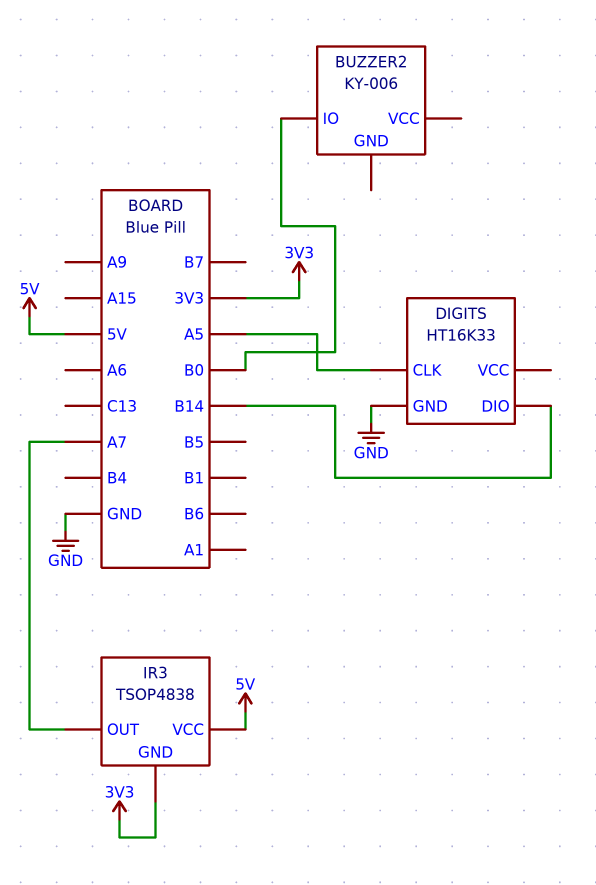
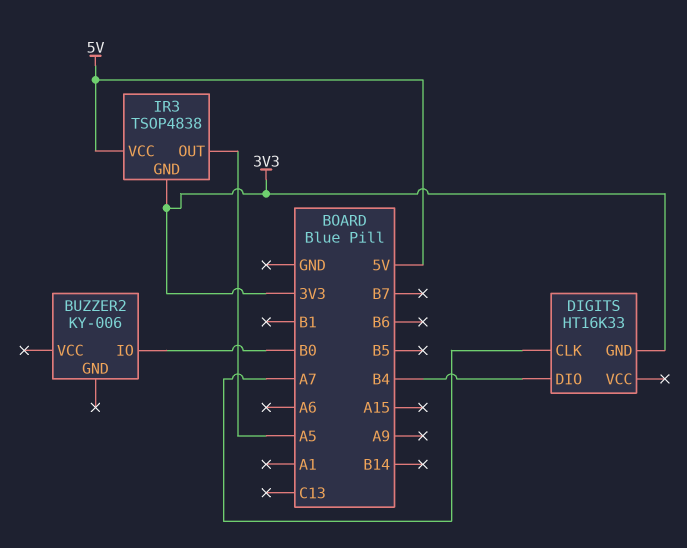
DIGITS pin CLK: A5 -> A7
DIGITS pin DIO: B14 -> B4
DIGITS pin GND: GND -> 3V3
IR3 pin OUT: A7 -> A5

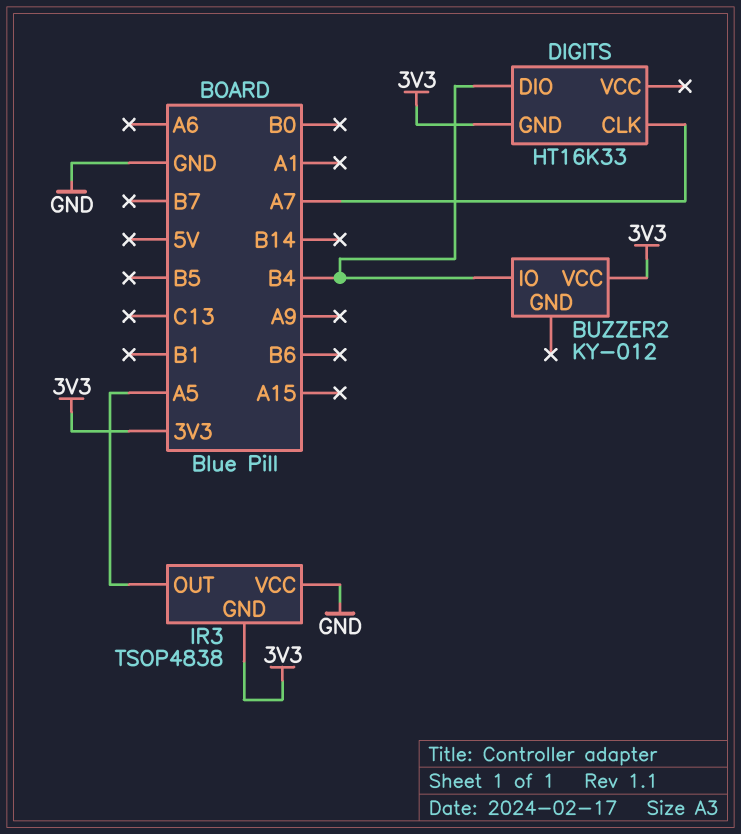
BUZZER2: KY-006 -> KY-012
BUZZER2 pin IO: B0 -> B4
BUZZER2 pin VCC: none -> 3V3
IR3 pin VCC: 5V -> GND

